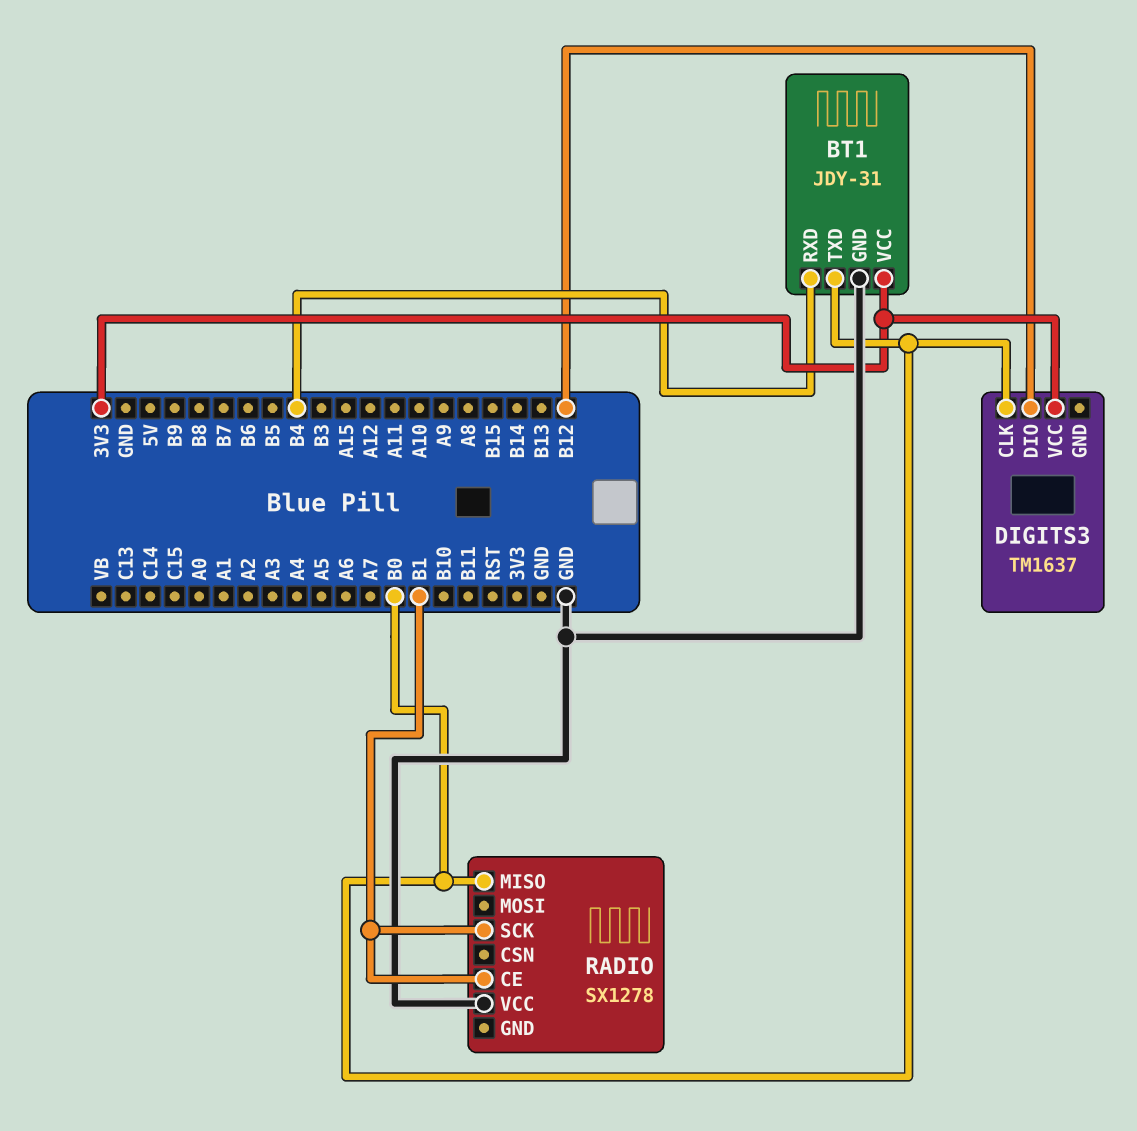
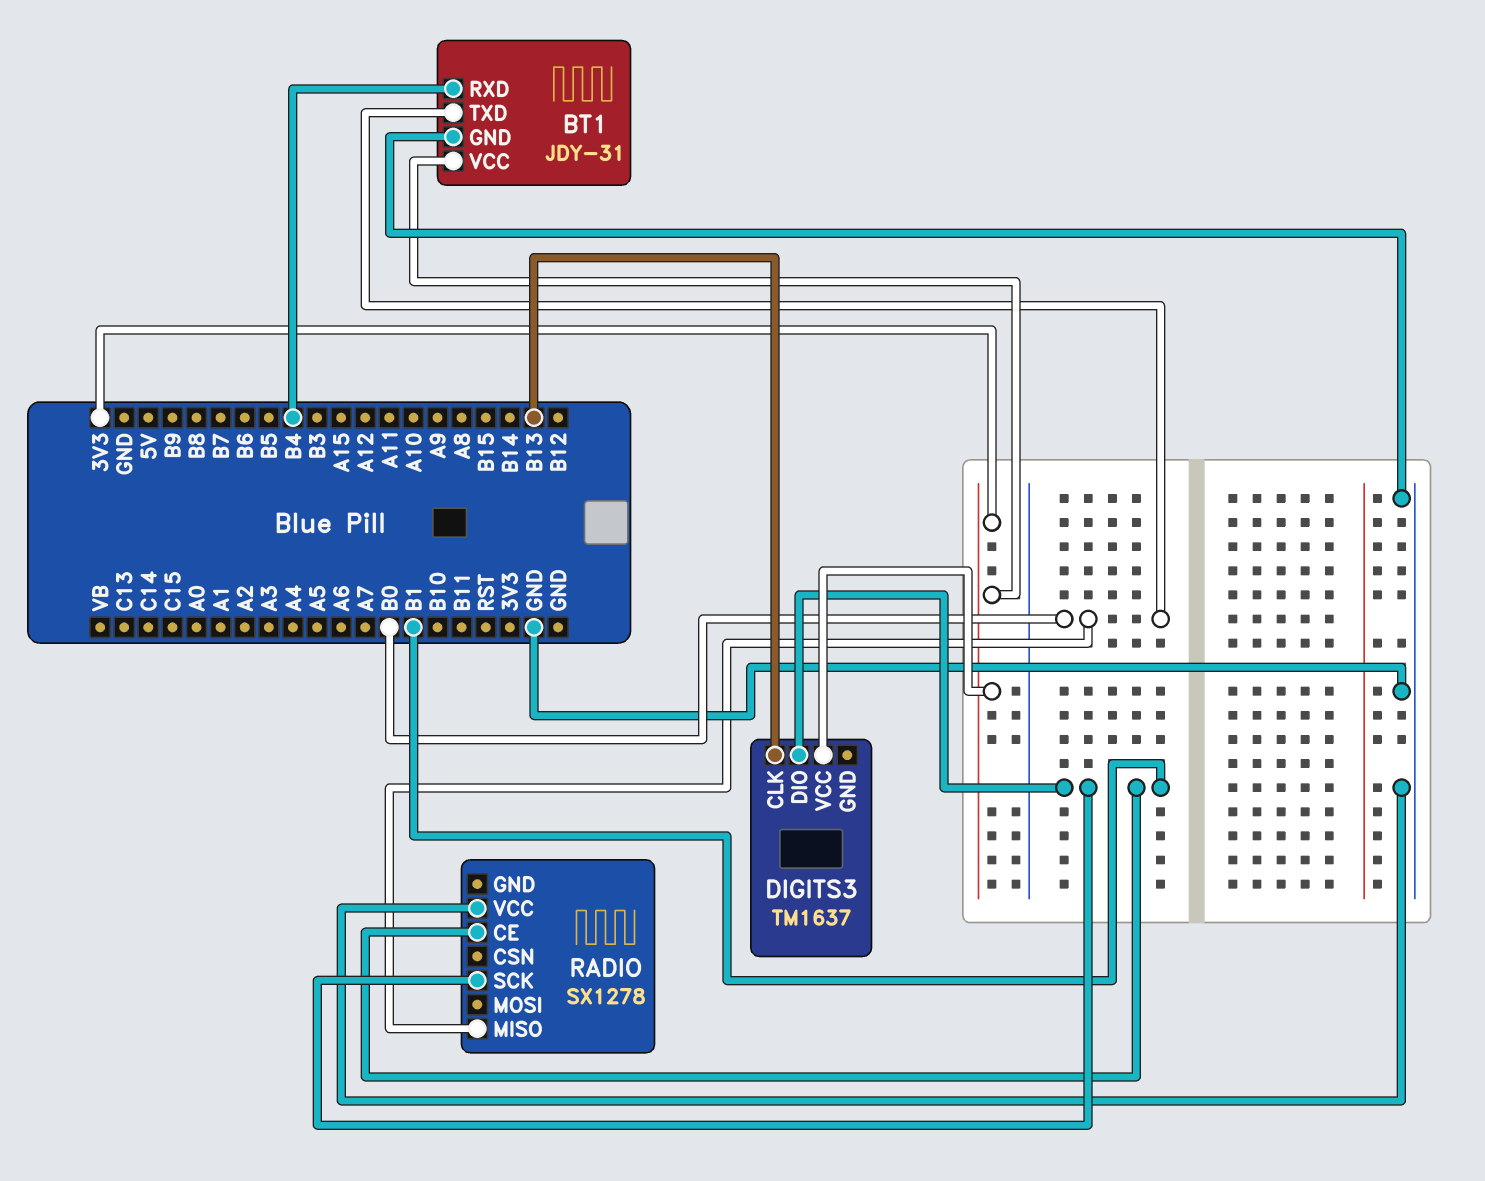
DIGITS3 pin CLK: B0 -> B13
DIGITS3 pin DIO: B12 -> B1

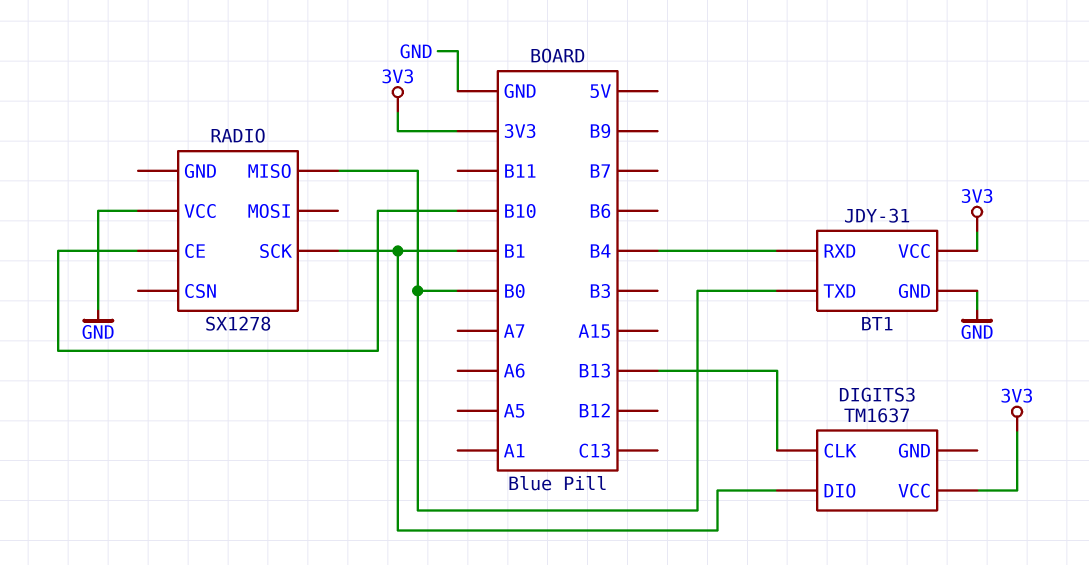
RADIO pin CE: B1 -> B10

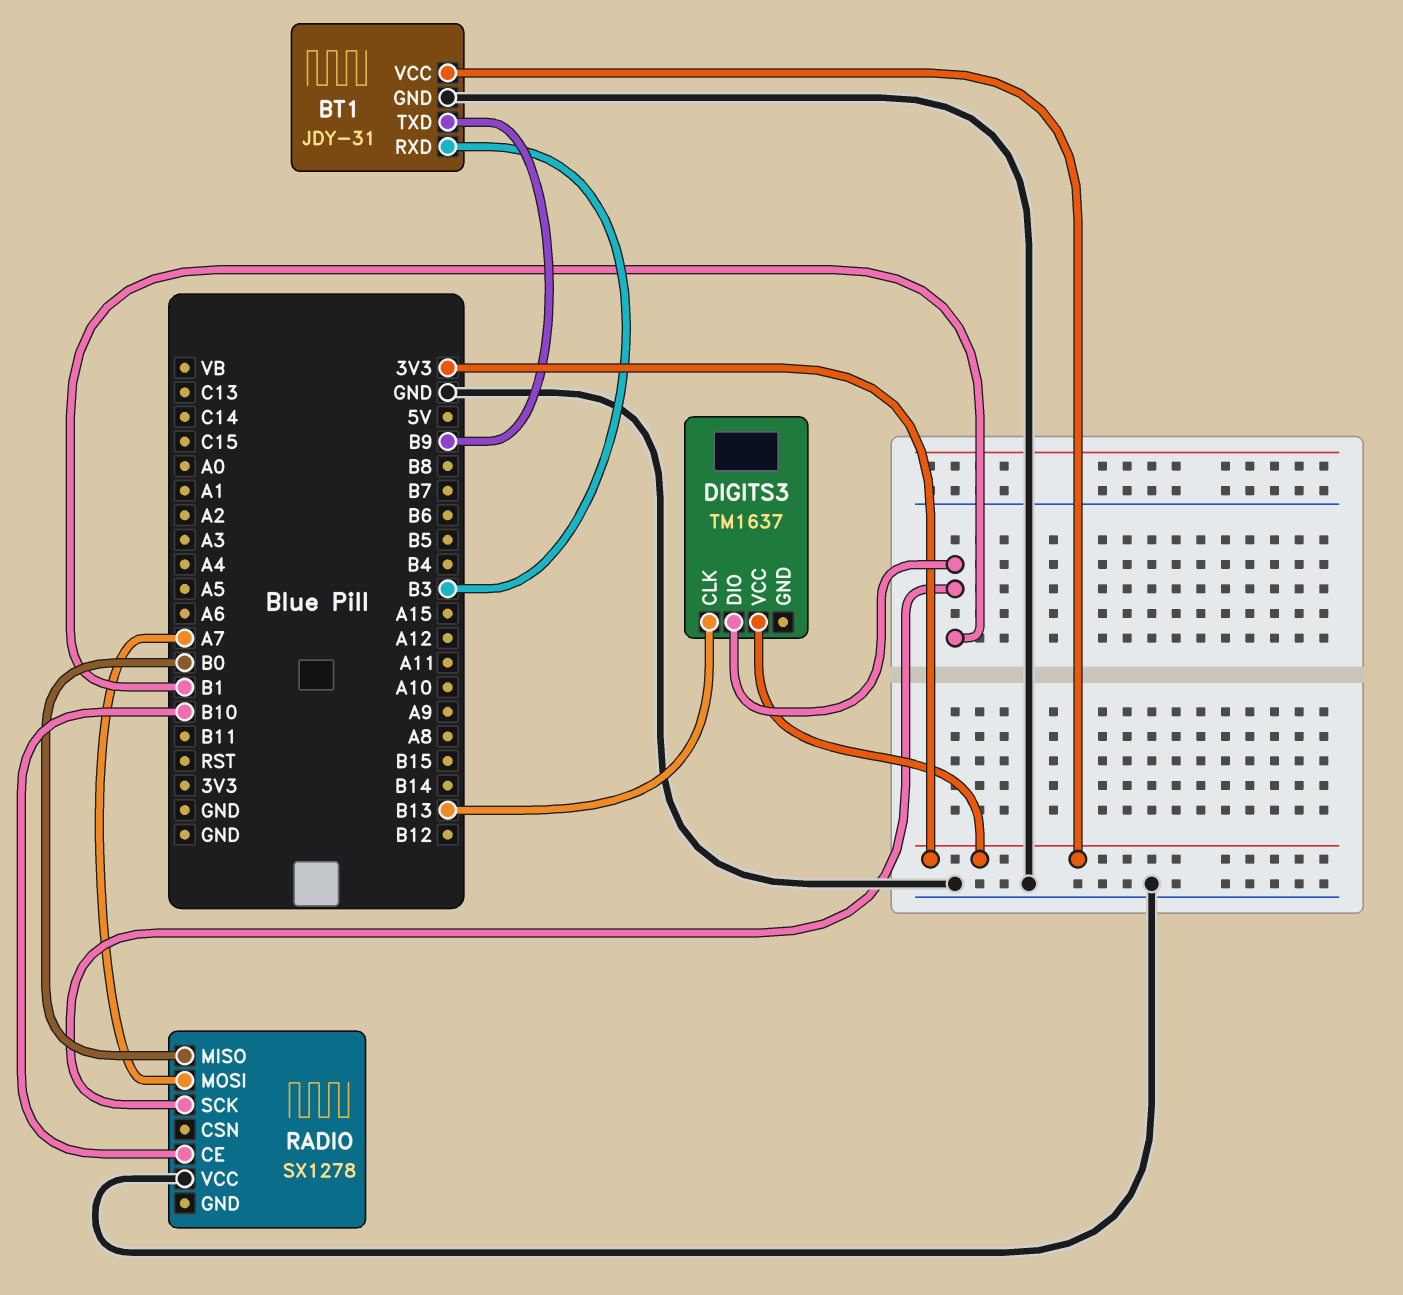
BT1 pin RXD: B4 -> B3
BT1 pin TXD: B0 -> B9
RADIO pin MOSI: none -> A7

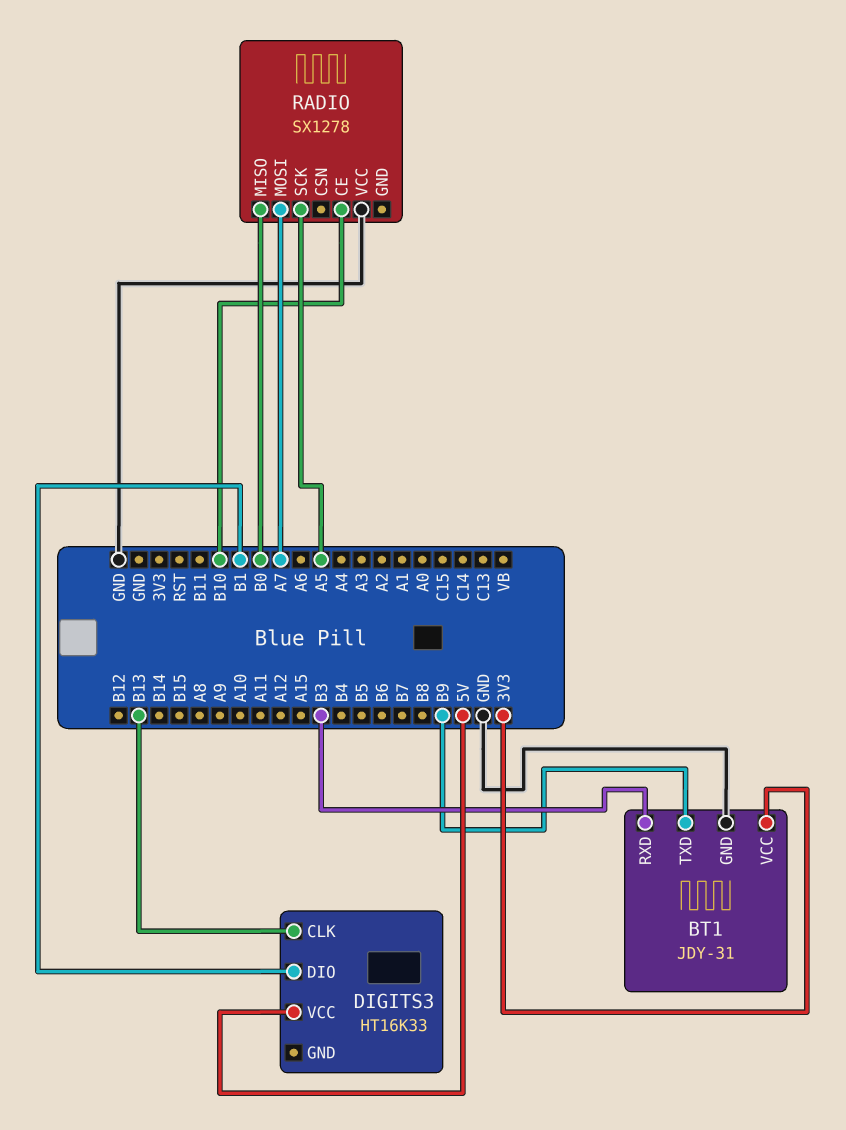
DIGITS3: TM1637 -> HT16K33
DIGITS3 pin VCC: 3V3 -> 5V
RADIO pin SCK: B1 -> A5

